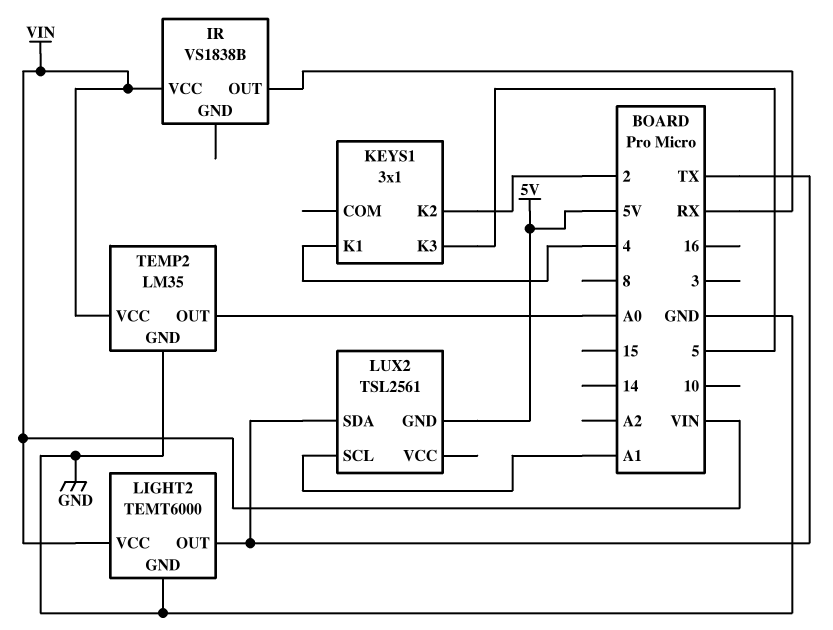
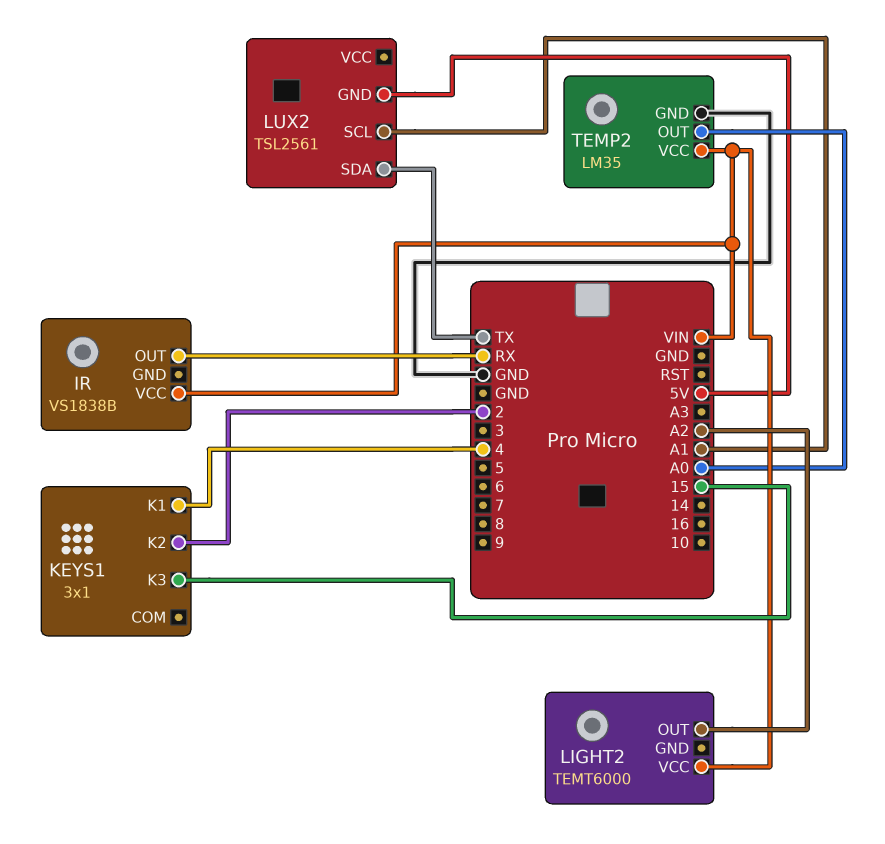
KEYS1 pin K3: 5 -> 15
LIGHT2 pin GND: GND -> none
LIGHT2 pin OUT: TX -> A2

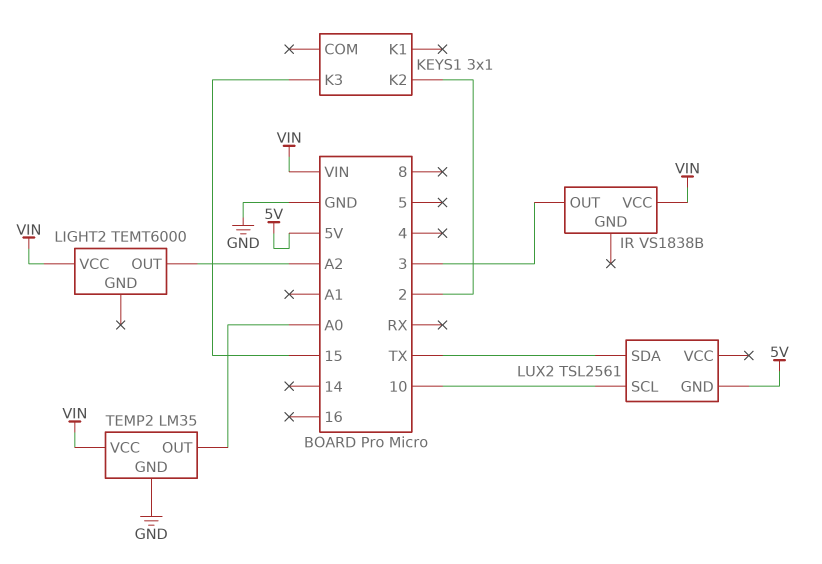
IR pin OUT: RX -> 3
KEYS1 pin K1: 4 -> none
LUX2 pin SCL: A1 -> 10

